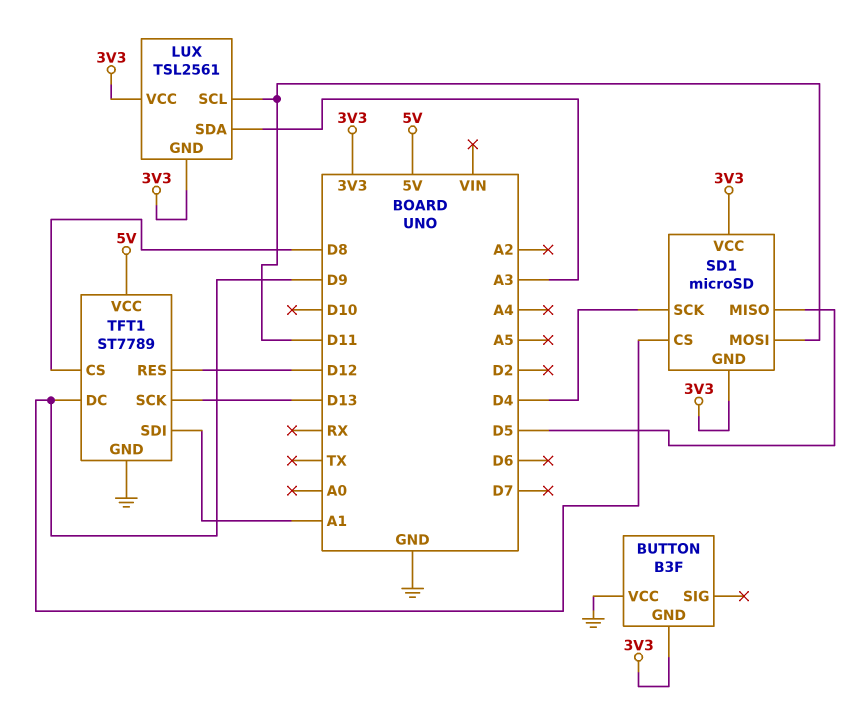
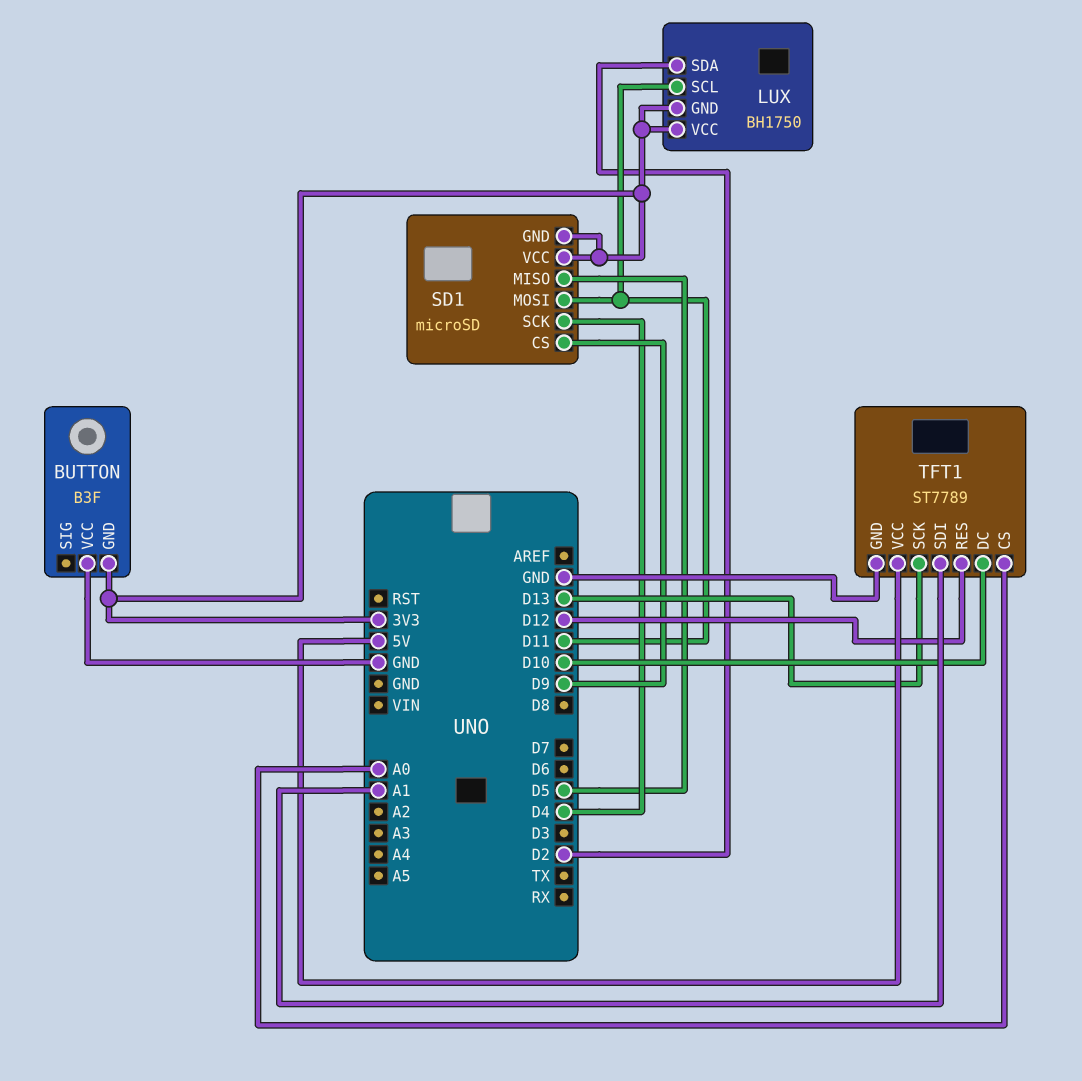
LUX: TSL2561 -> BH1750
LUX pin SDA: A3 -> D2
TFT1 pin CS: D8 -> A0
TFT1 pin DC: D9 -> D10

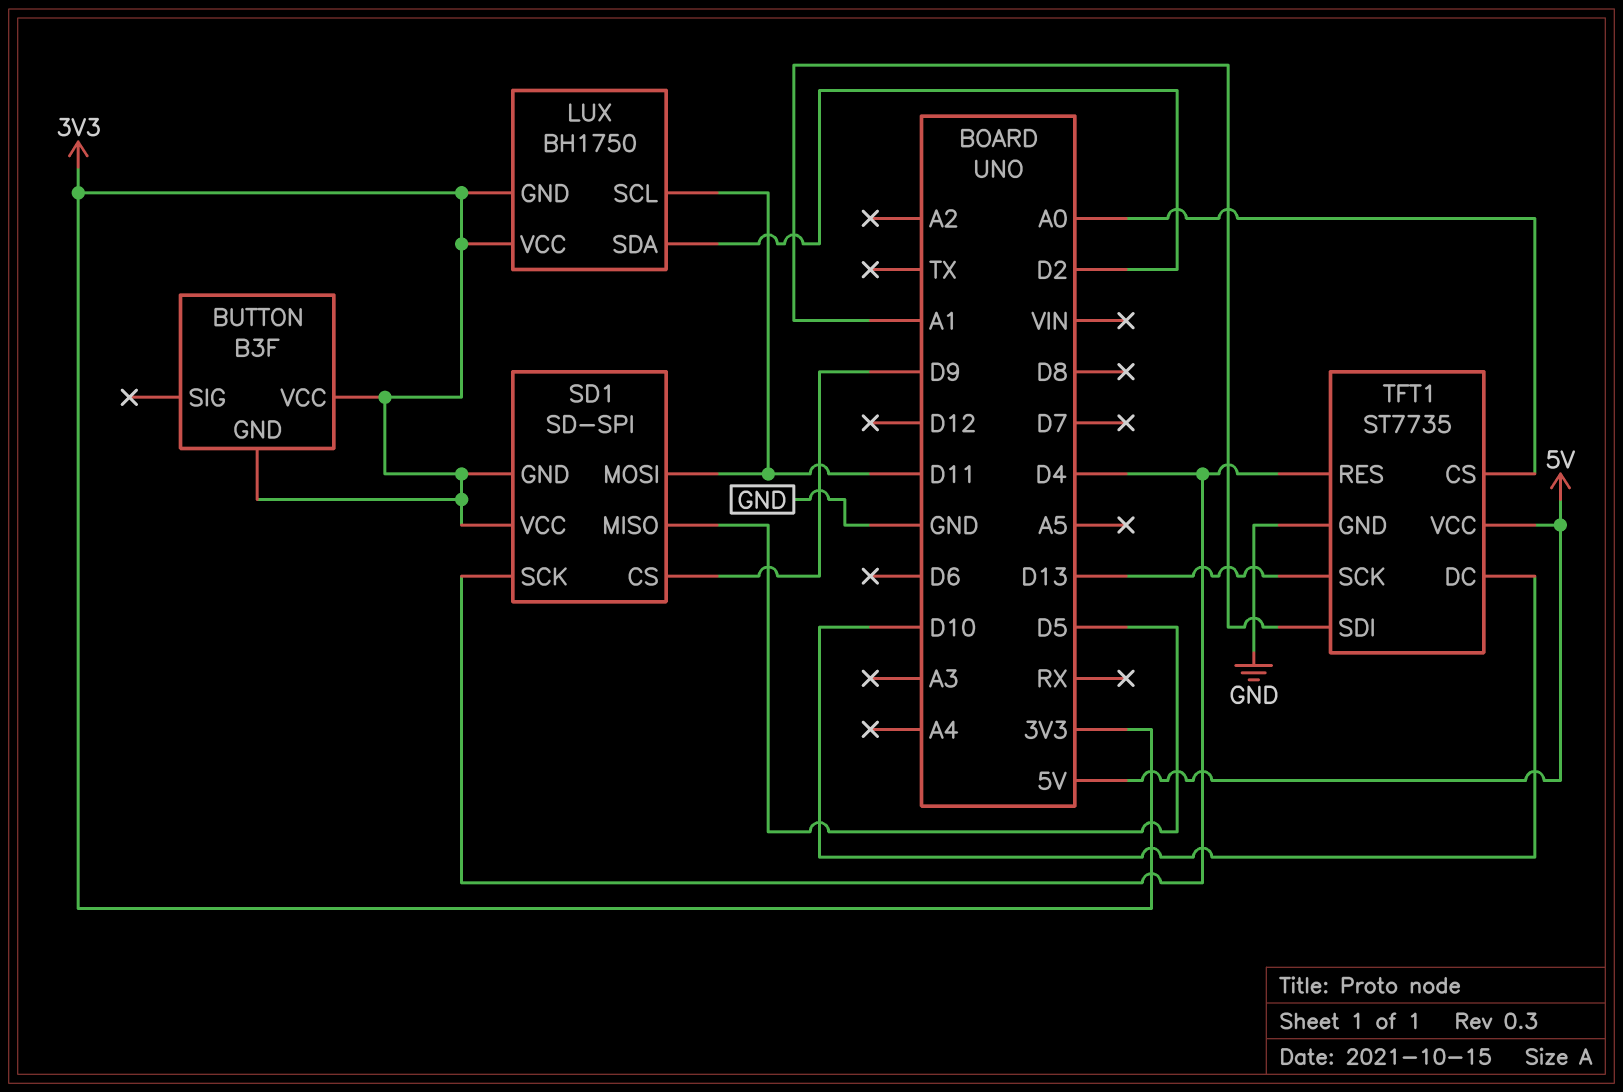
BUTTON pin VCC: GND -> 3V3
SD1: microSD -> SD-SPI
TFT1: ST7789 -> ST7735
TFT1 pin RES: D12 -> D4

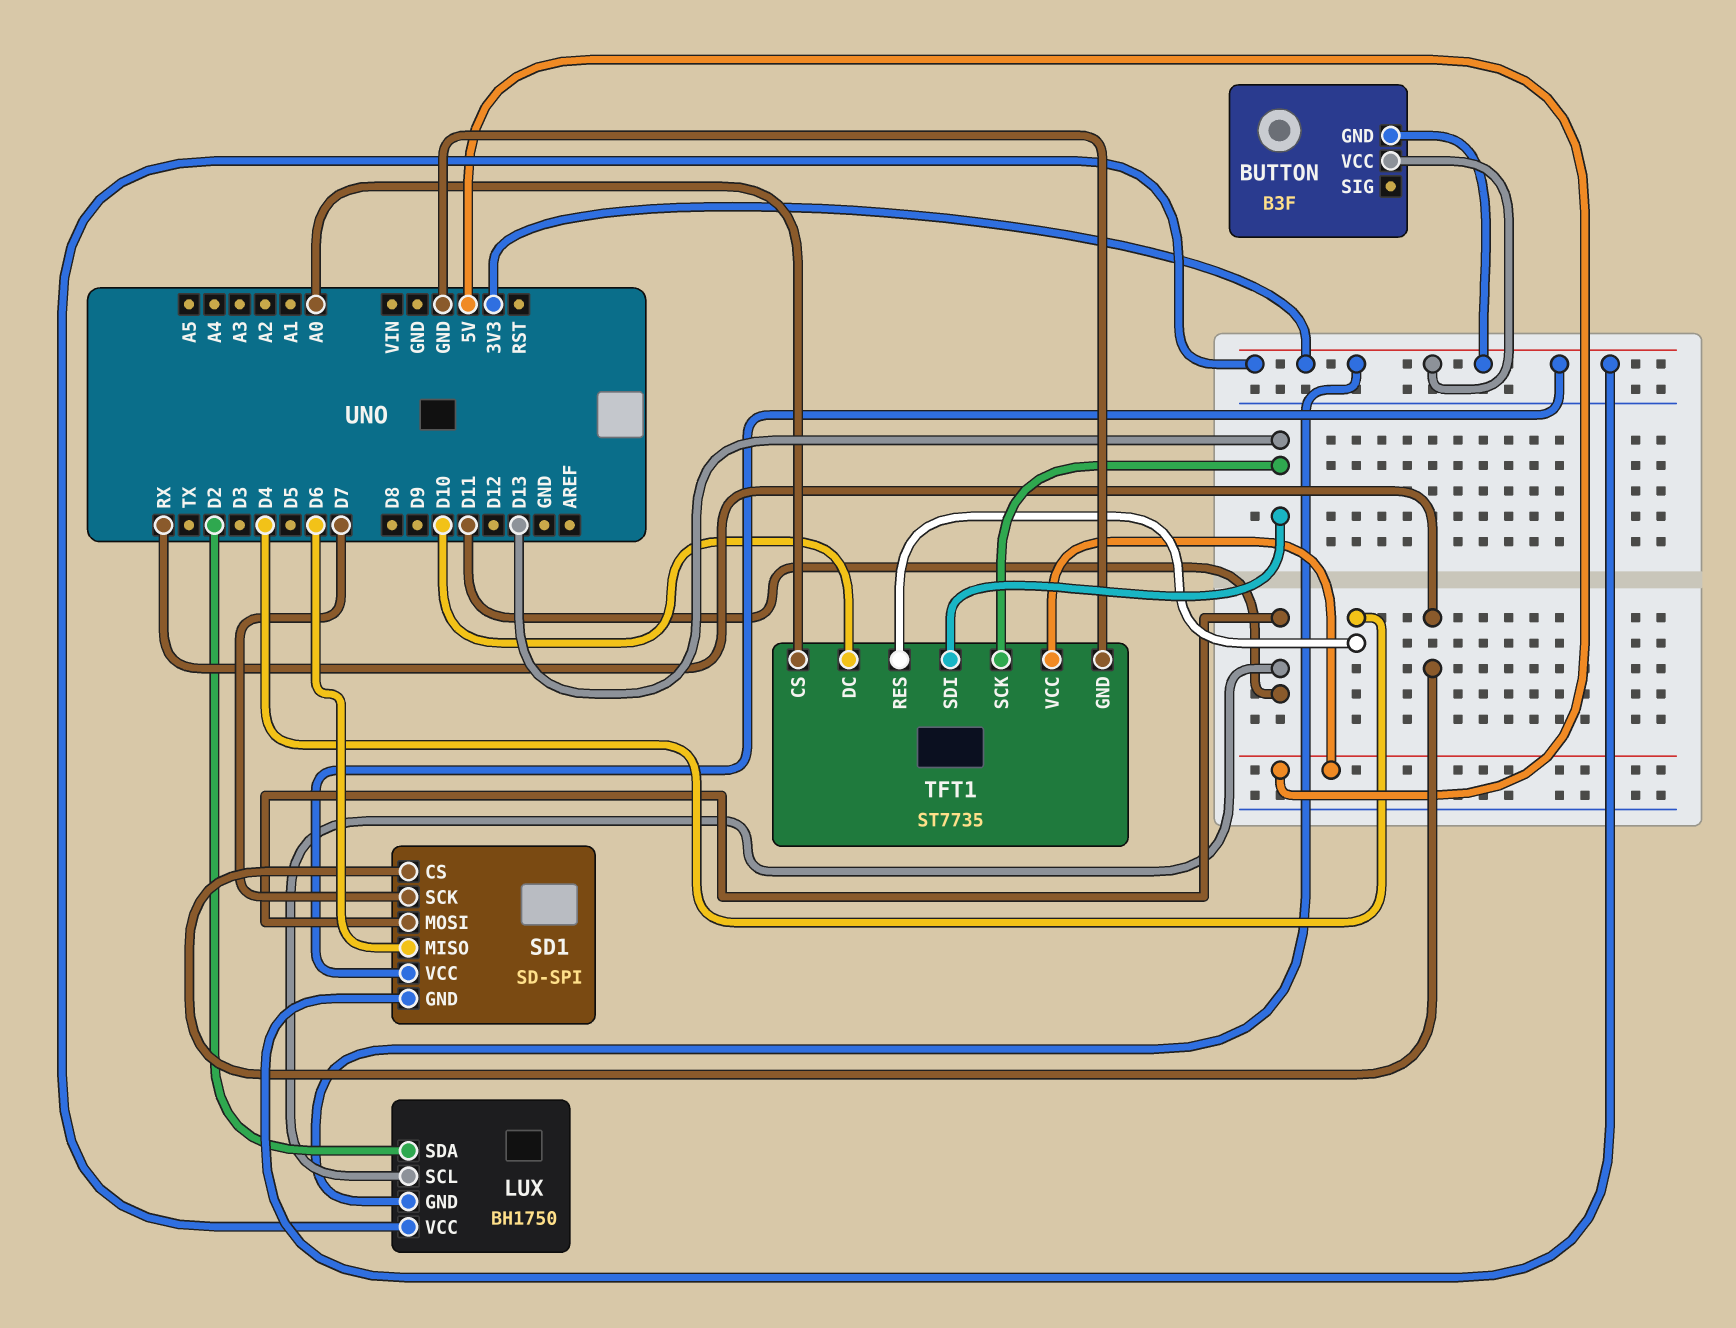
SD1 pin CS: D9 -> RX
SD1 pin MISO: D5 -> D6
SD1 pin SCK: D4 -> D7
TFT1 pin SDI: A1 -> D13

